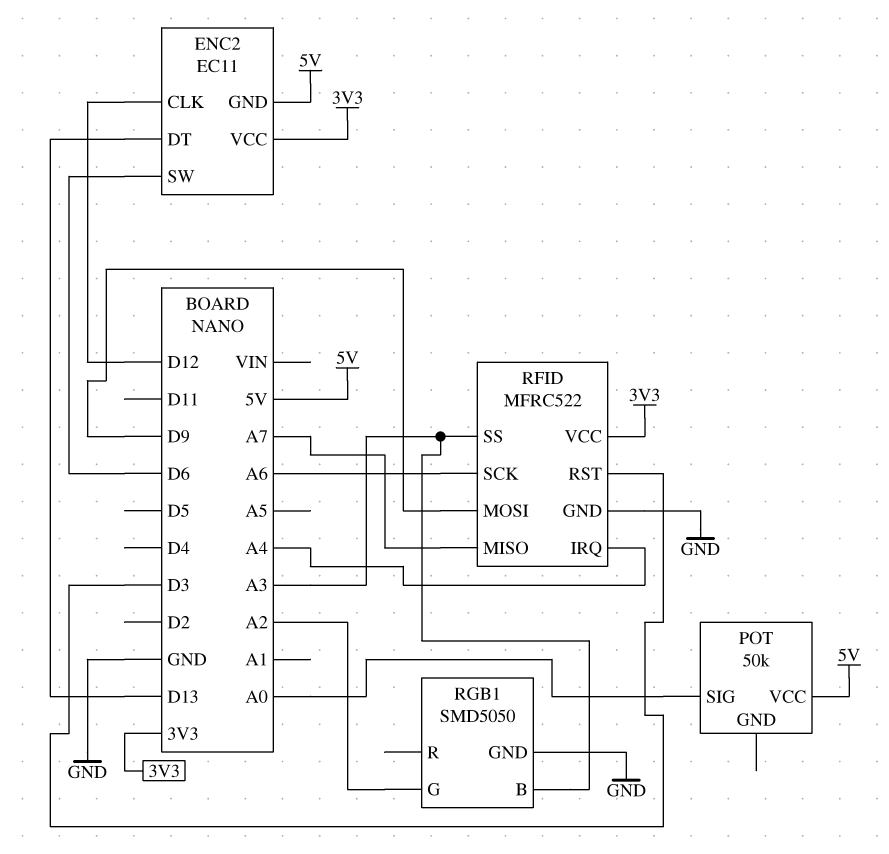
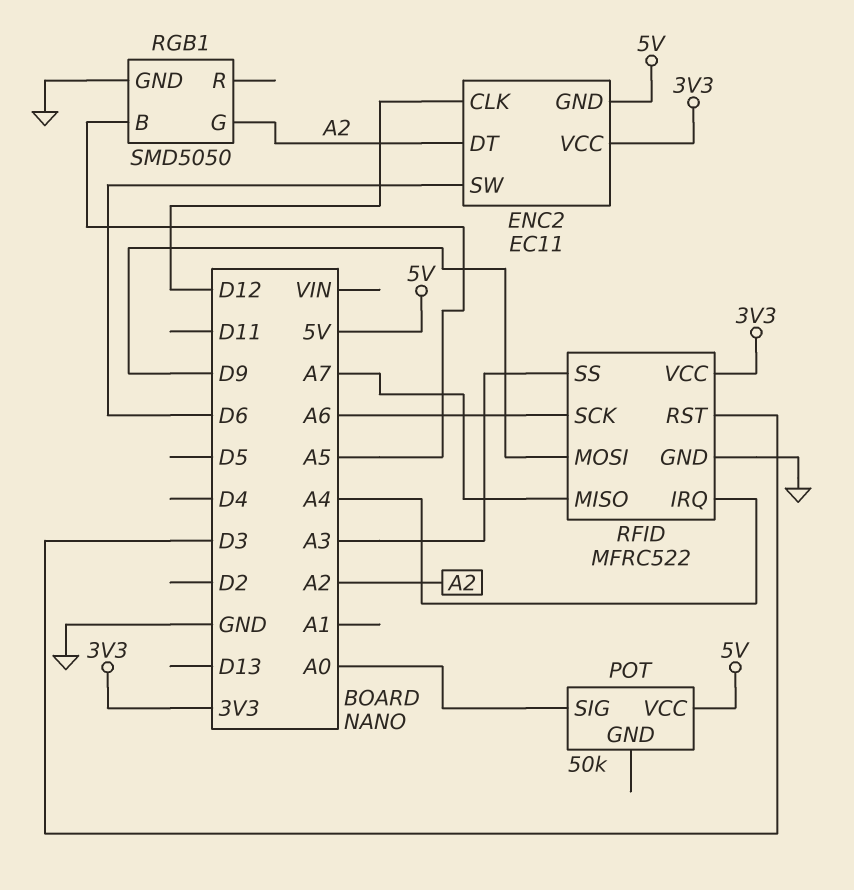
ENC2 pin DT: D13 -> A2
RGB1 pin B: A3 -> A5

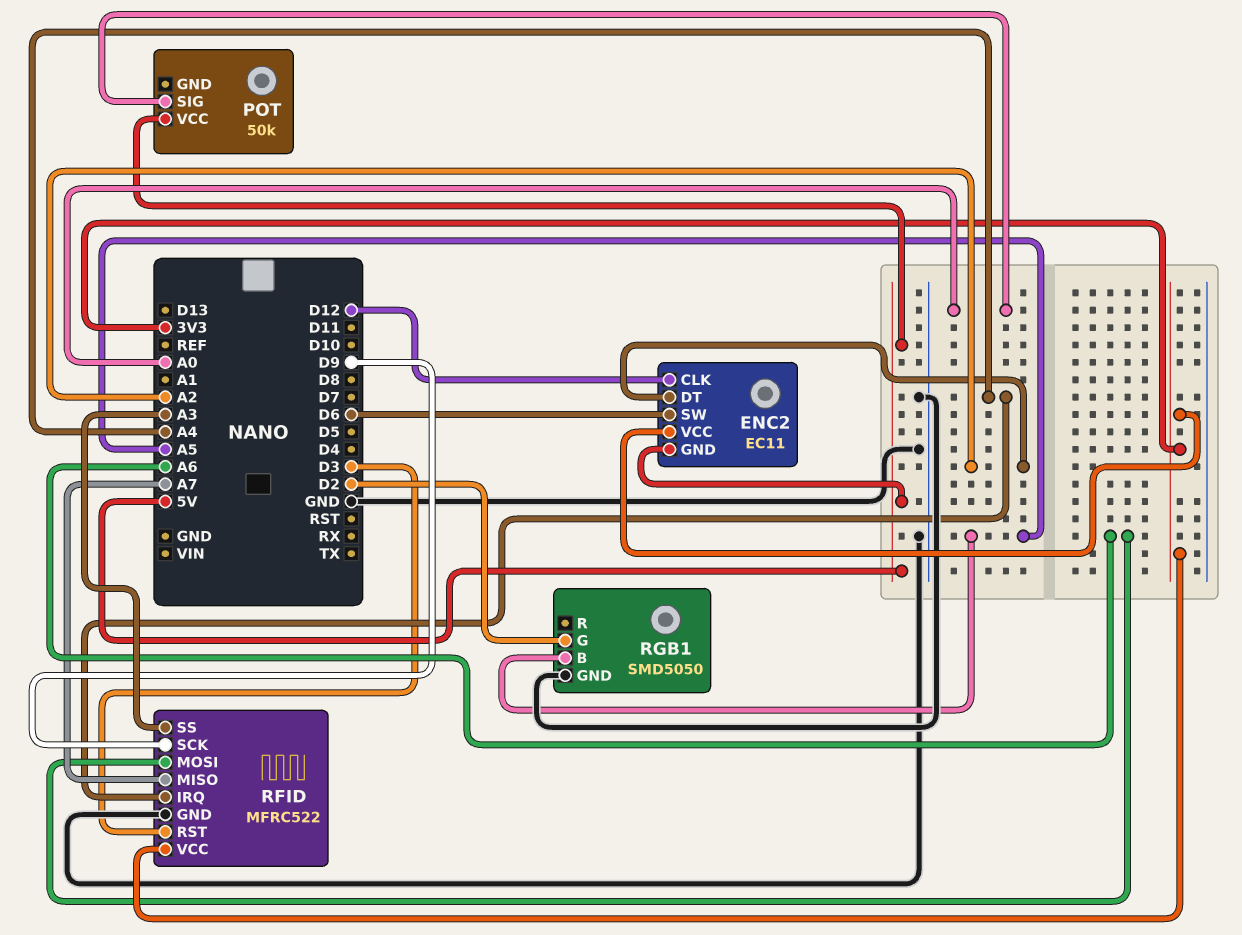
RFID pin MOSI: D9 -> A6
RFID pin SCK: A6 -> D9
RGB1 pin G: A2 -> D2

